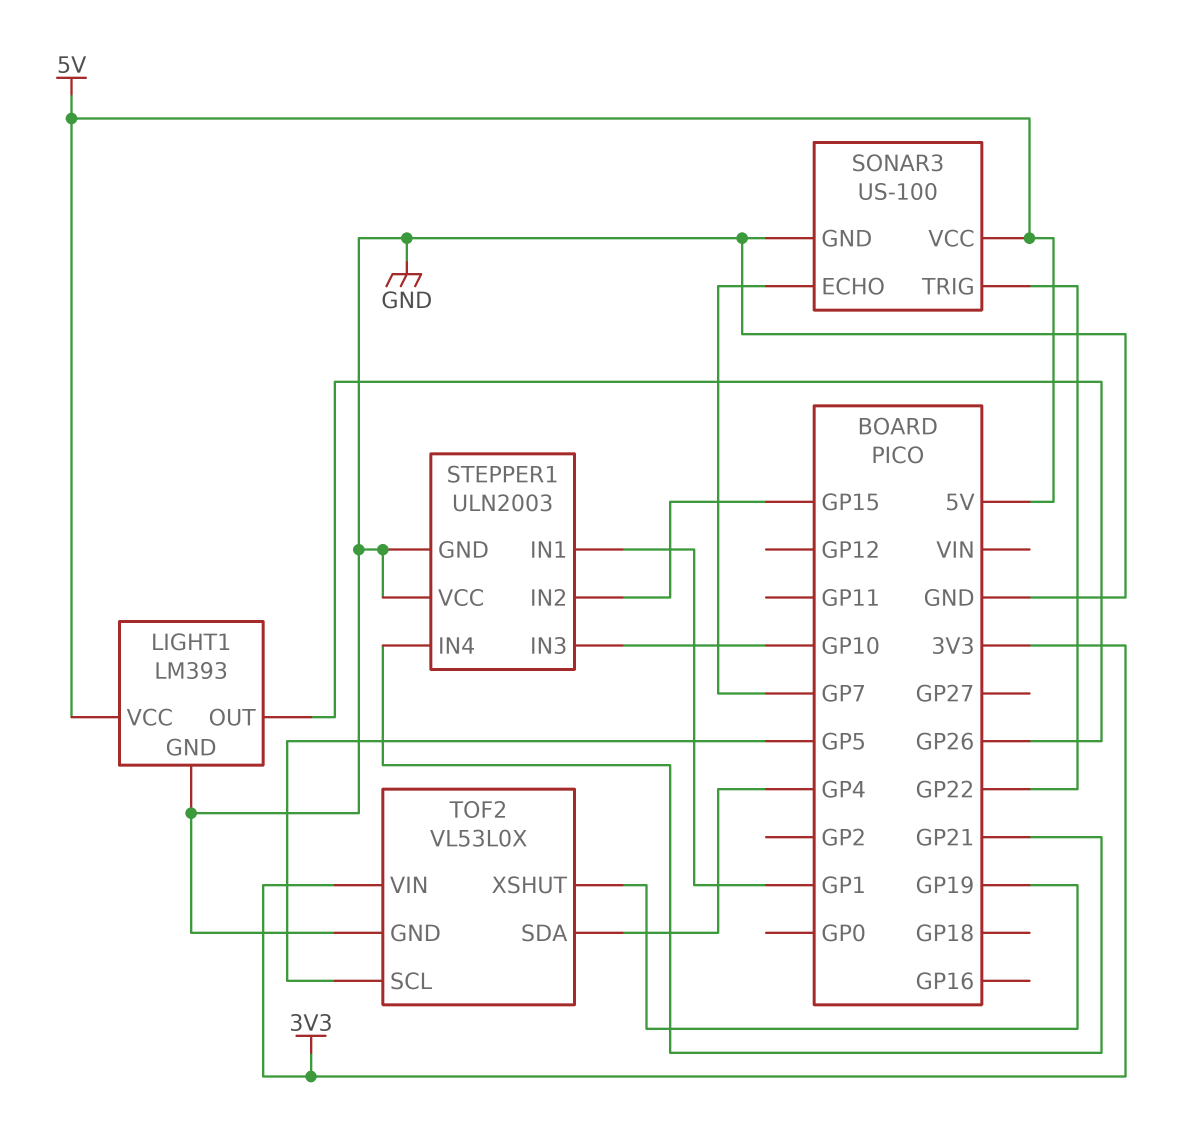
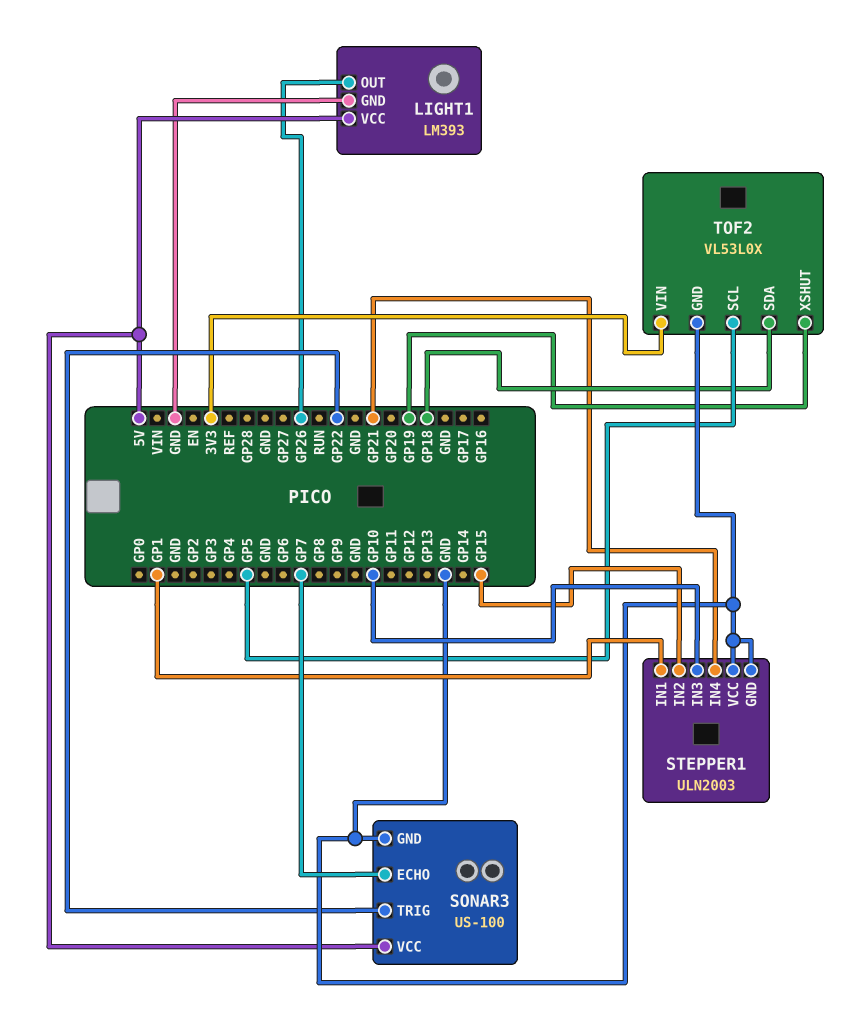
TOF2 pin SDA: GP4 -> GP18

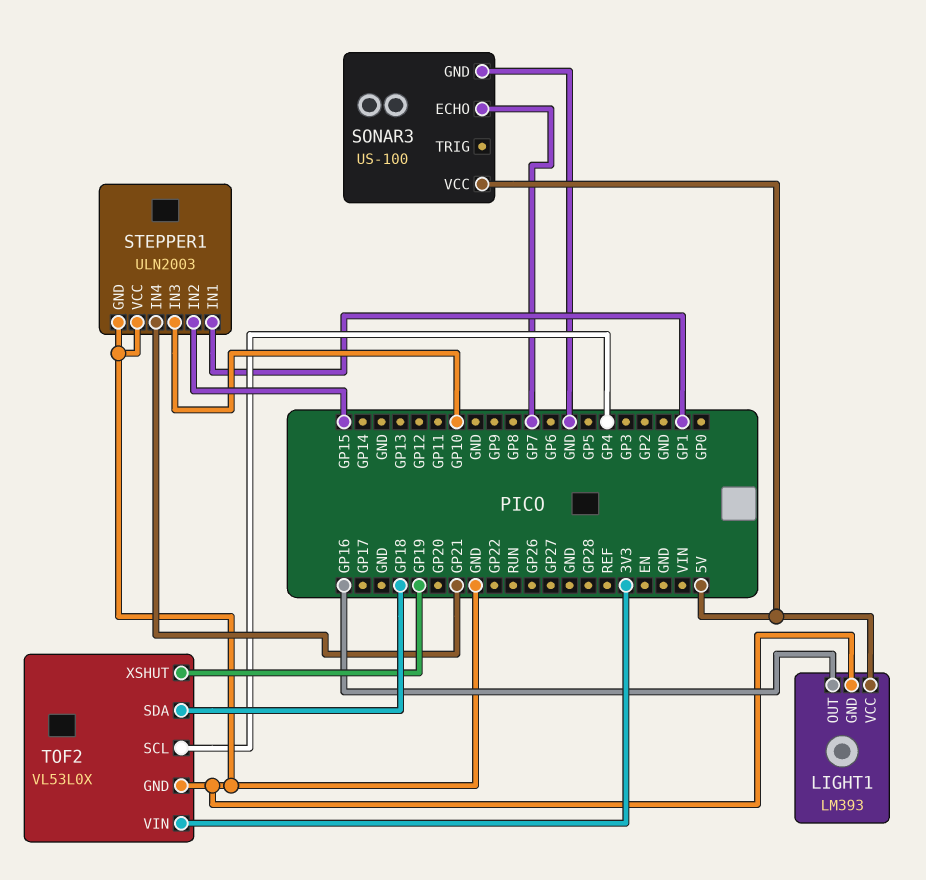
LIGHT1 pin OUT: GP26 -> GP16
SONAR3 pin TRIG: GP22 -> none
TOF2 pin SCL: GP5 -> GP4

